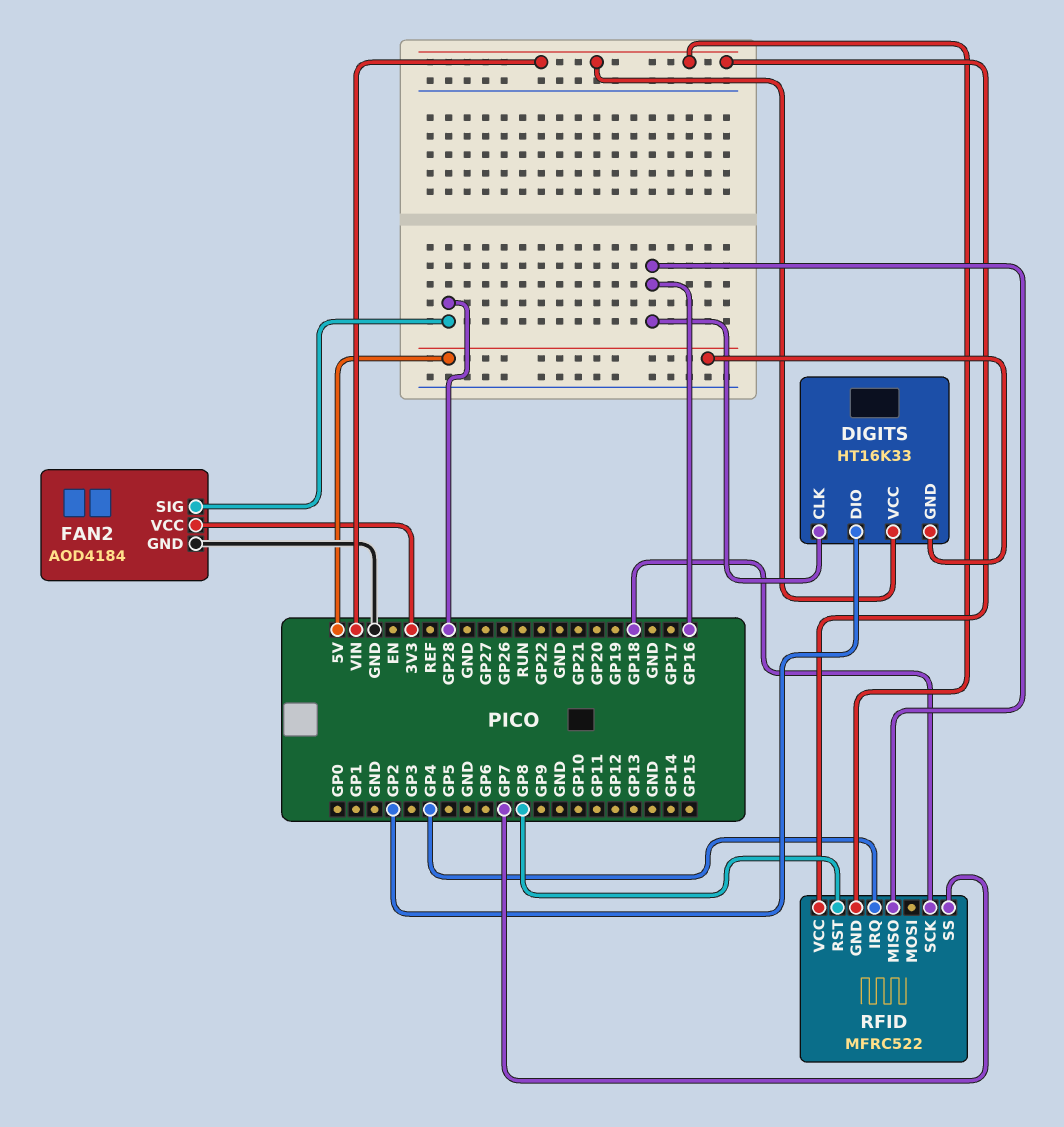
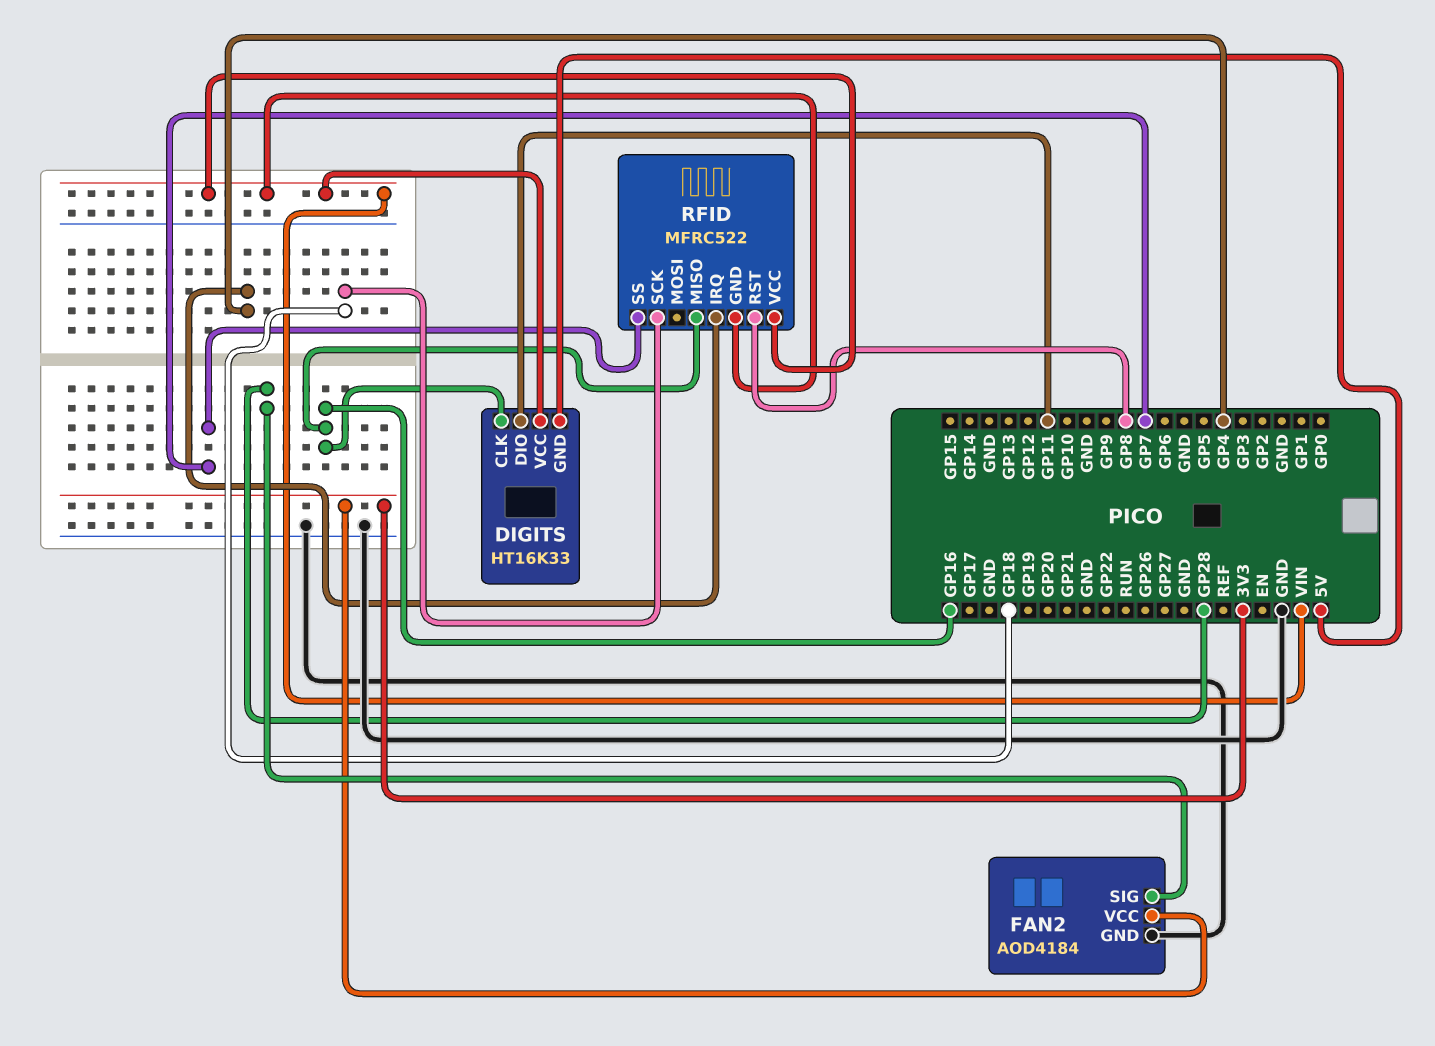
DIGITS pin DIO: GP2 -> GP11

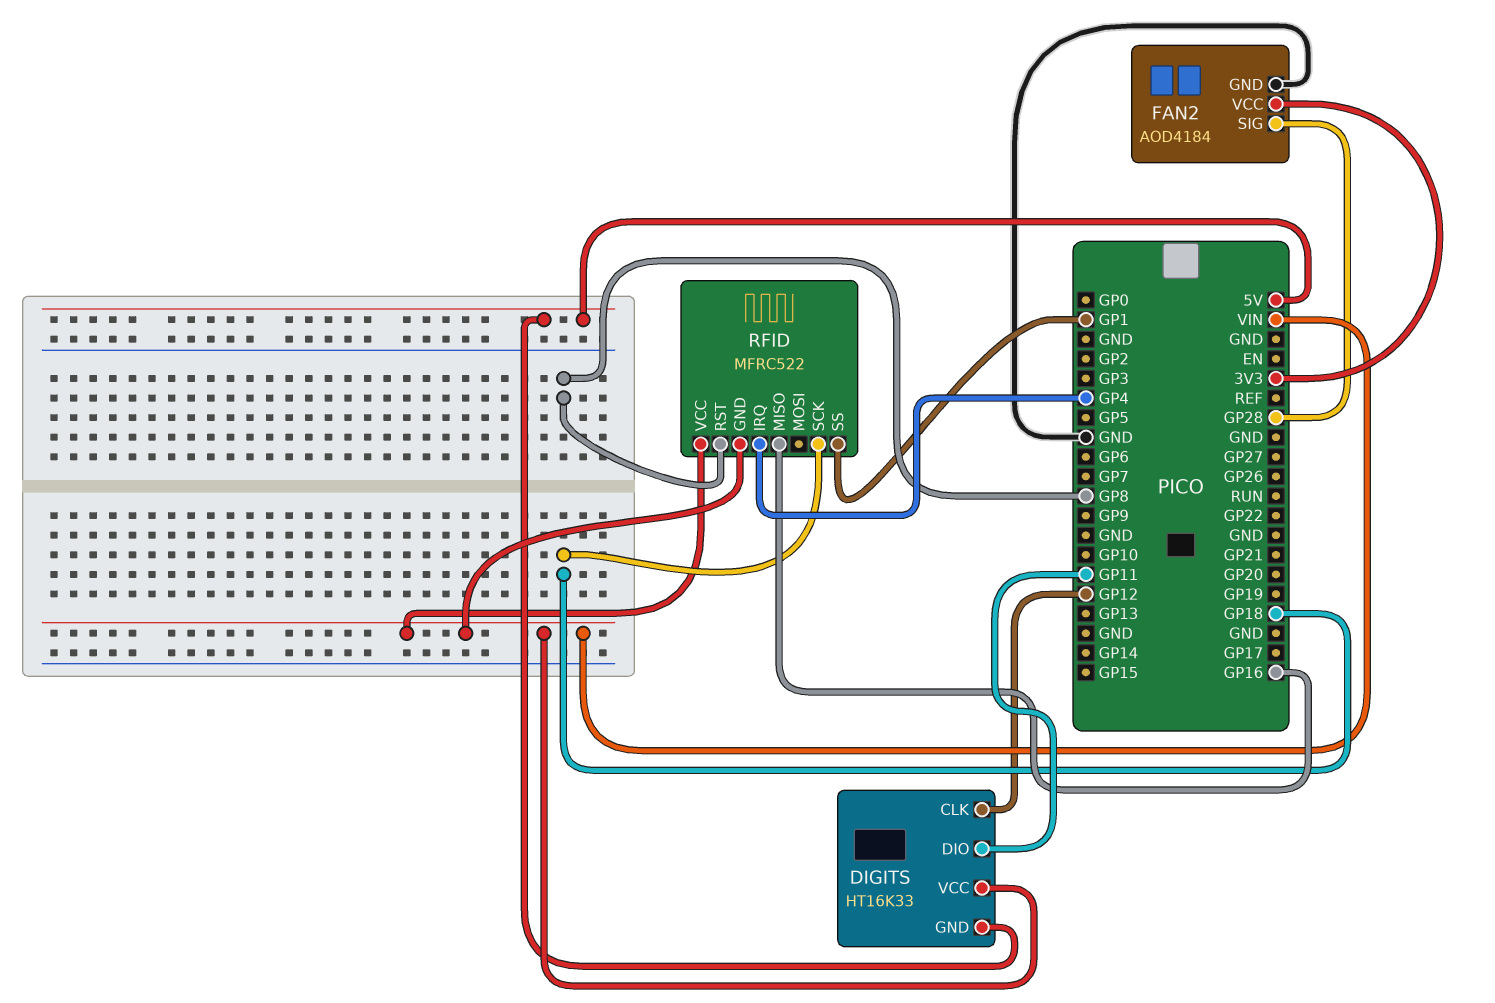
DIGITS pin CLK: GP16 -> GP12
RFID pin SS: GP7 -> GP1

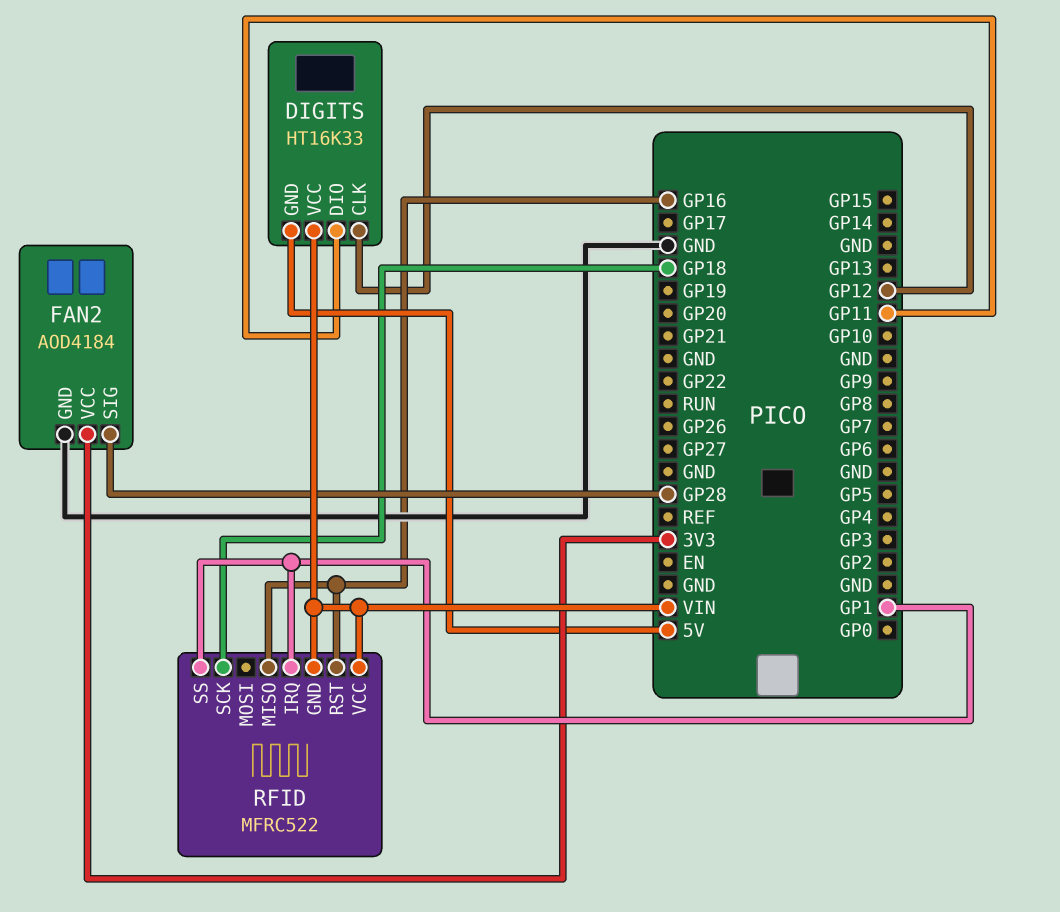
RFID pin IRQ: GP4 -> GP1
RFID pin RST: GP8 -> GP16

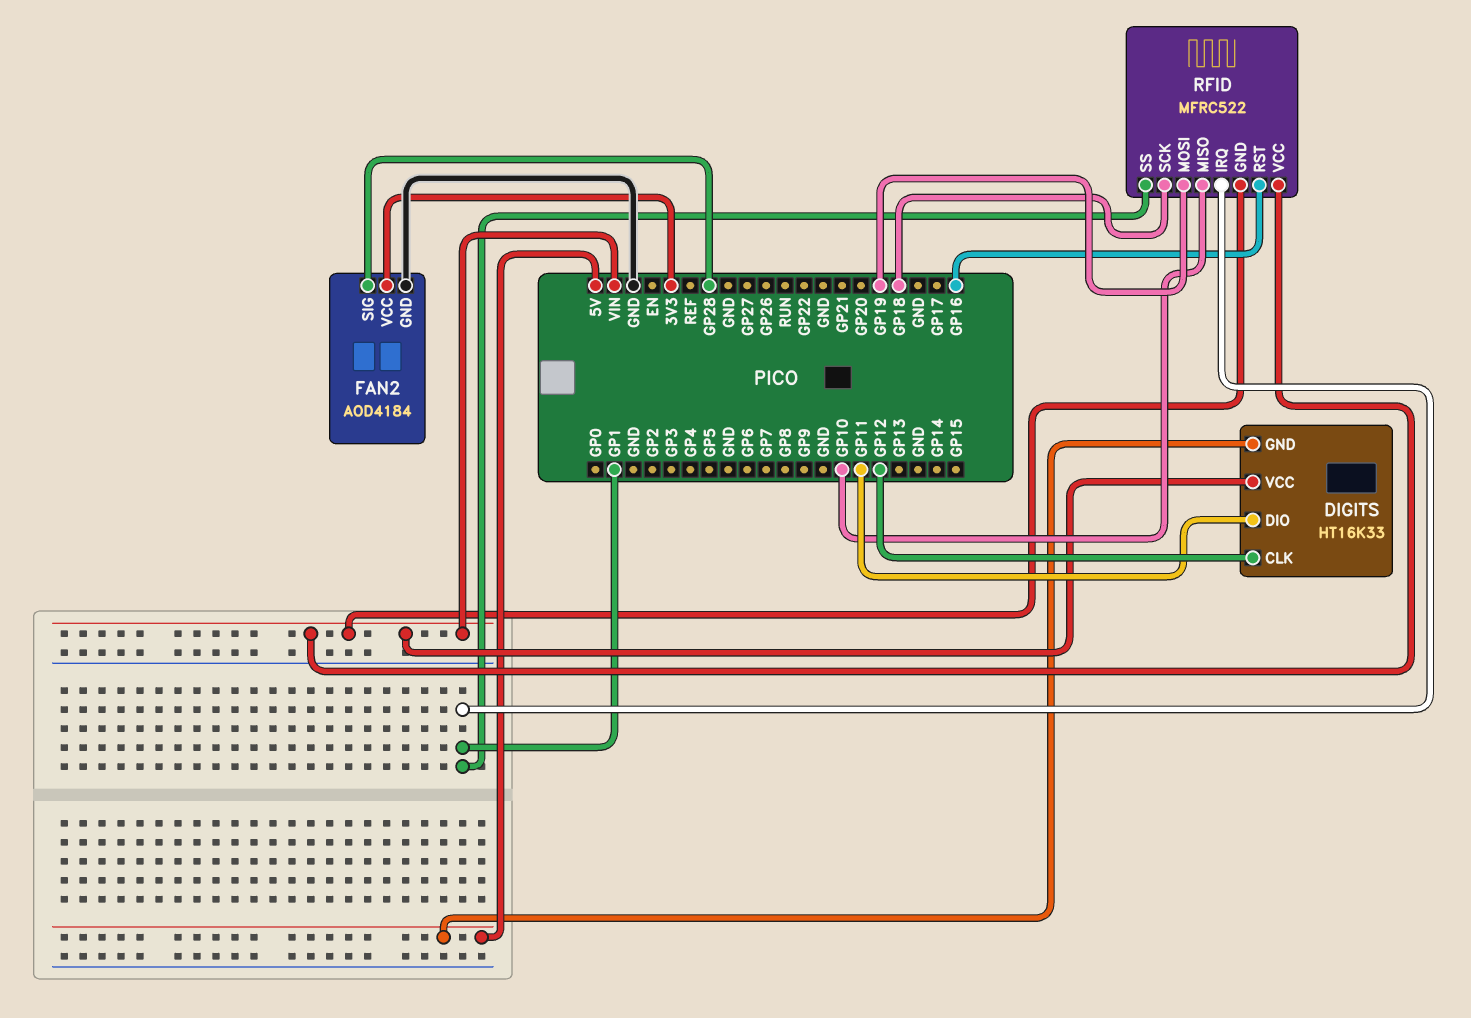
RFID pin MISO: GP16 -> GP10
RFID pin MOSI: none -> GP19

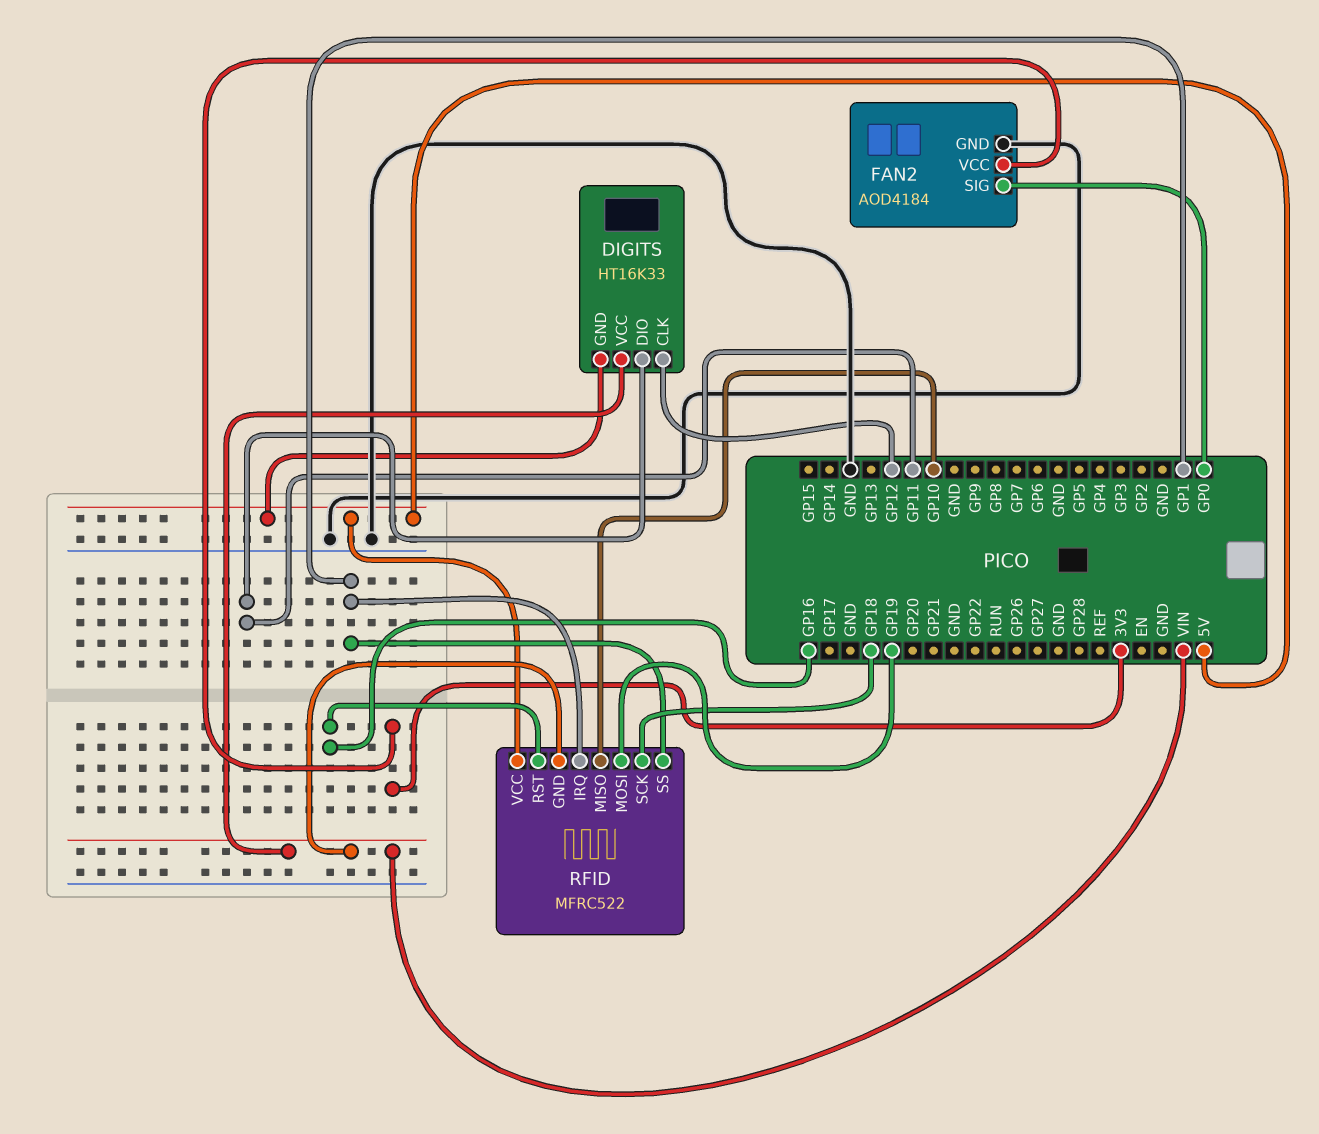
FAN2 pin SIG: GP28 -> GP0
RFID pin VCC: VIN -> 5V

